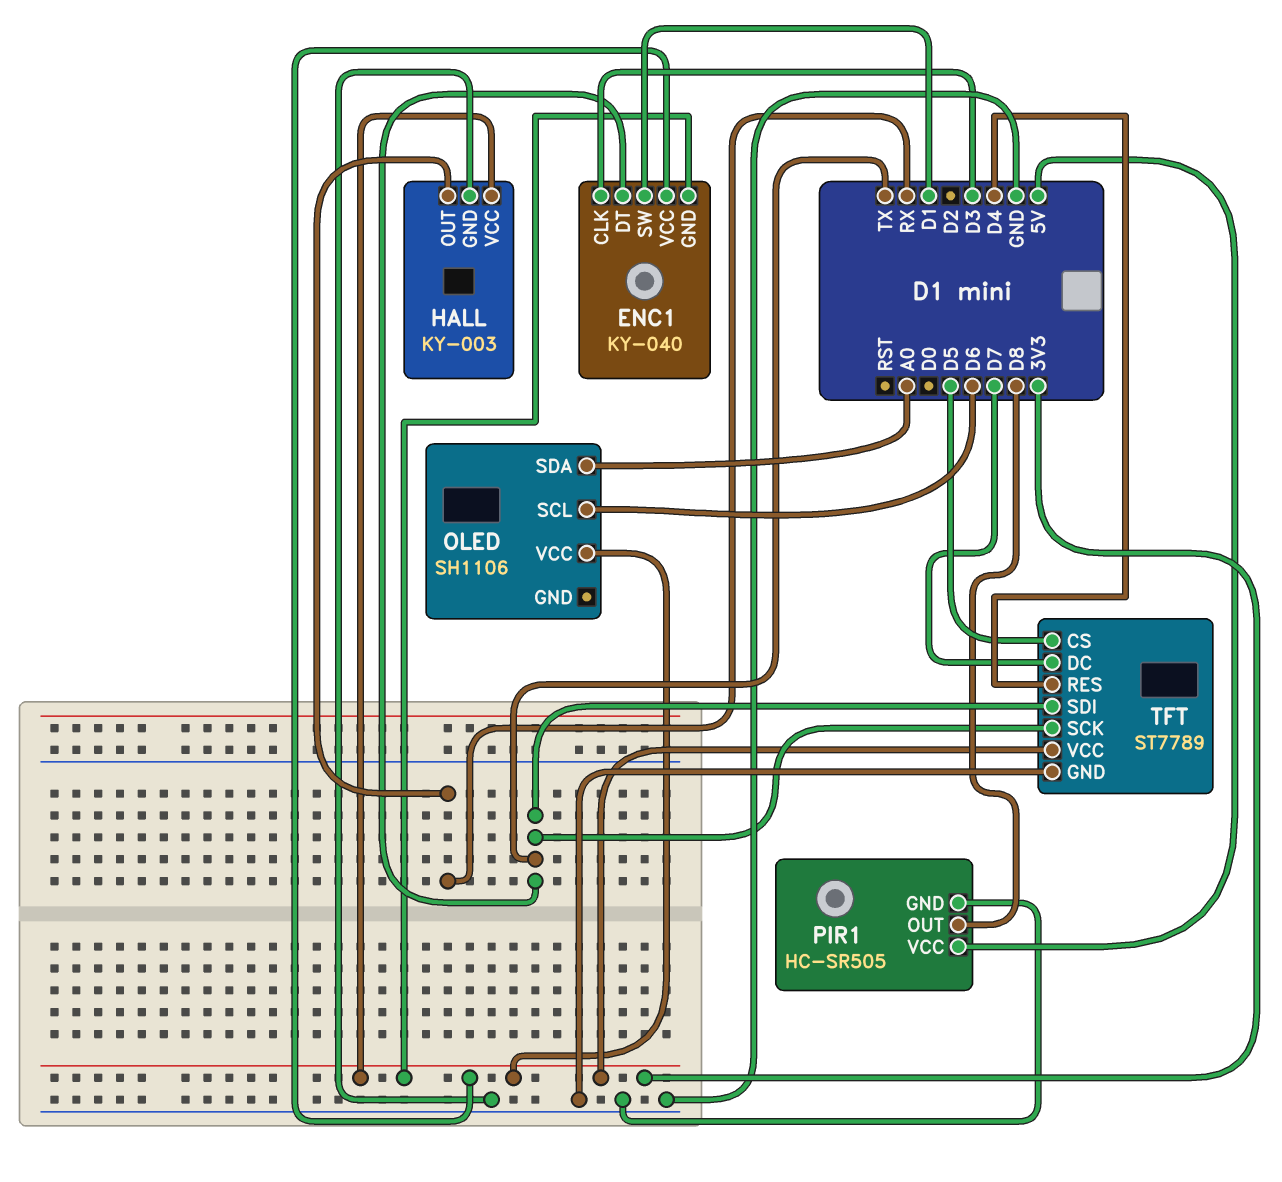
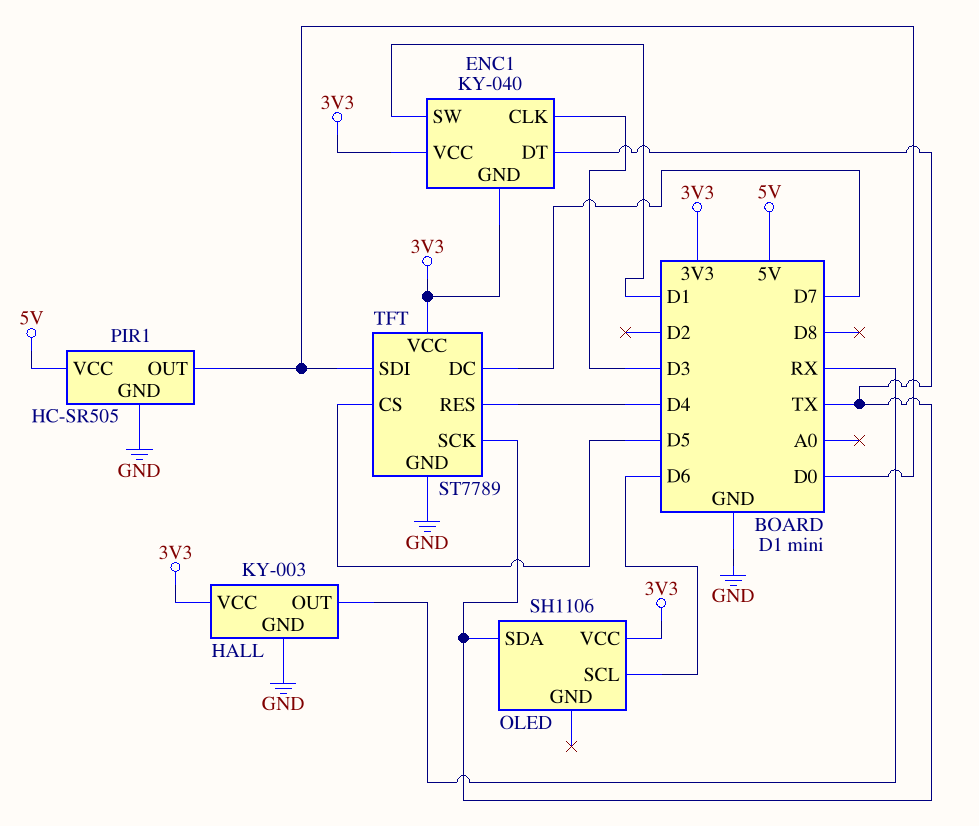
OLED pin SDA: A0 -> TX
PIR1 pin OUT: D8 -> D0
TFT pin SDI: TX -> D0

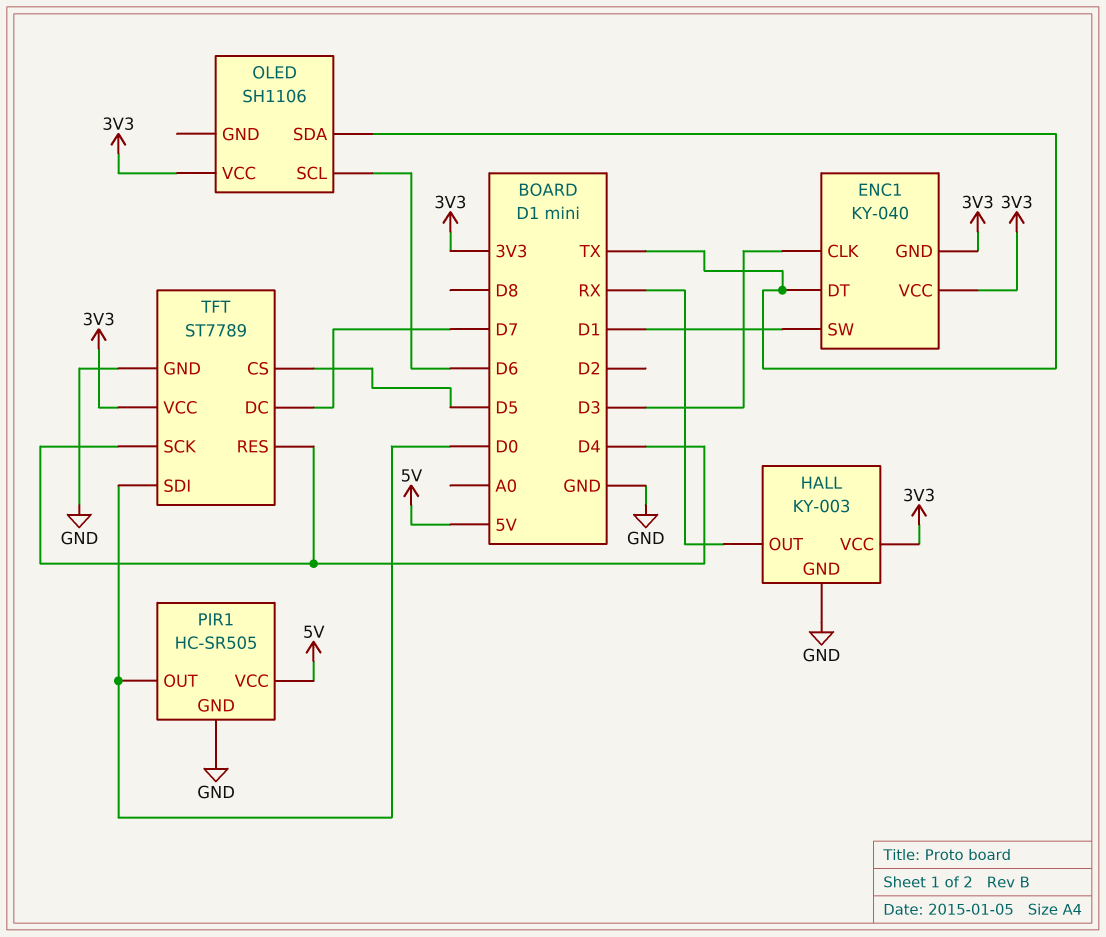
TFT pin SCK: TX -> D4

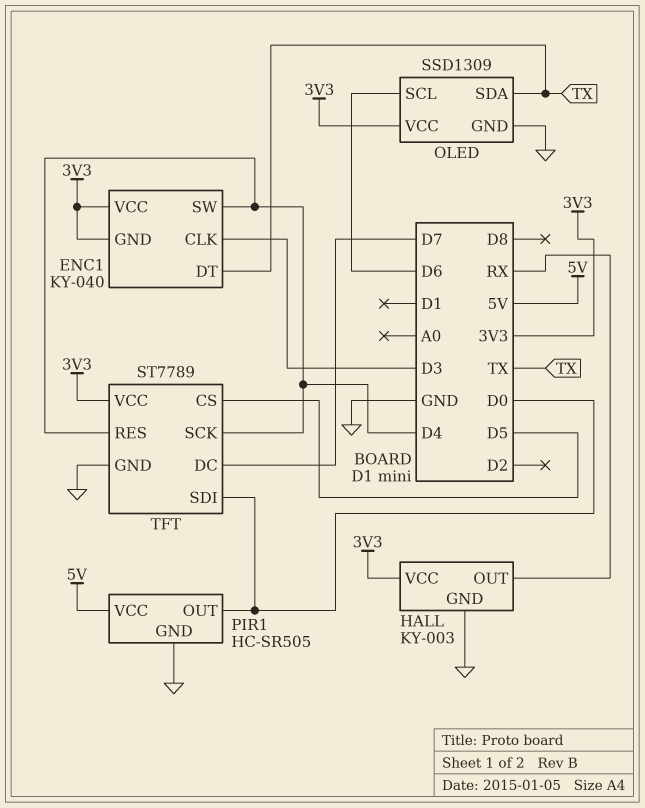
ENC1 pin SW: D1 -> D4
OLED: SH1106 -> SSD1309
OLED pin GND: none -> GND

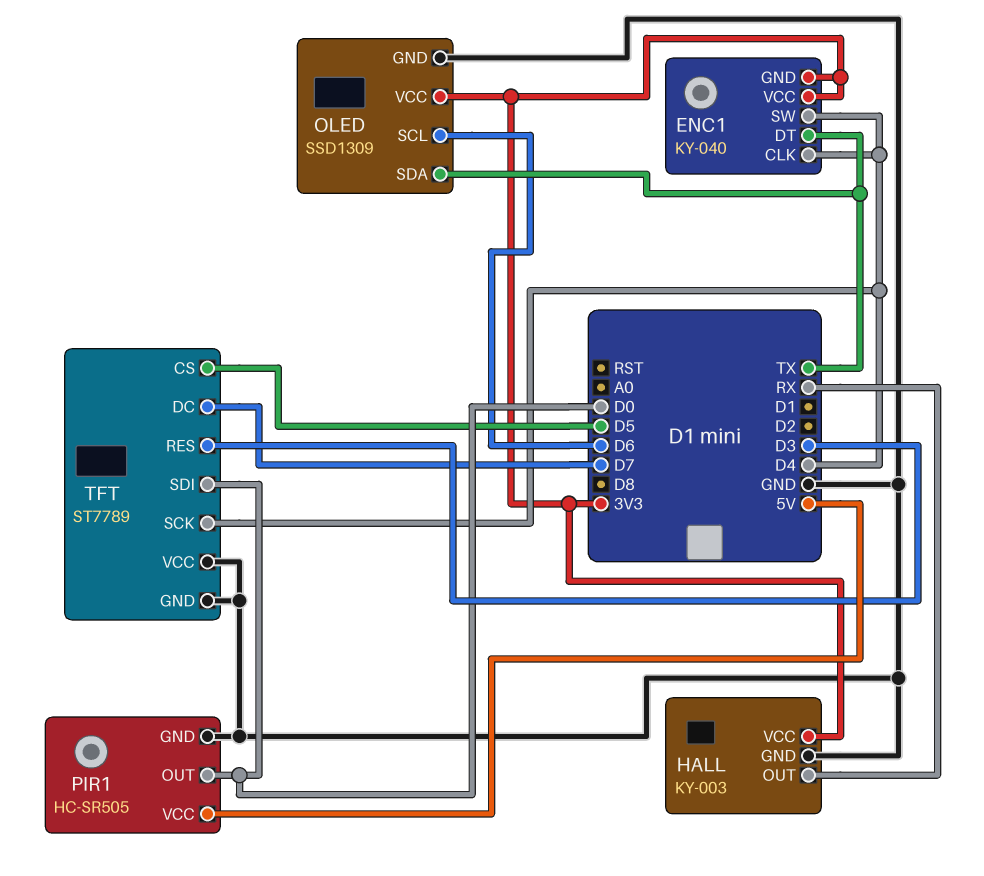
ENC1 pin CLK: D3 -> D4
TFT pin RES: D4 -> D3
TFT pin VCC: 3V3 -> GND

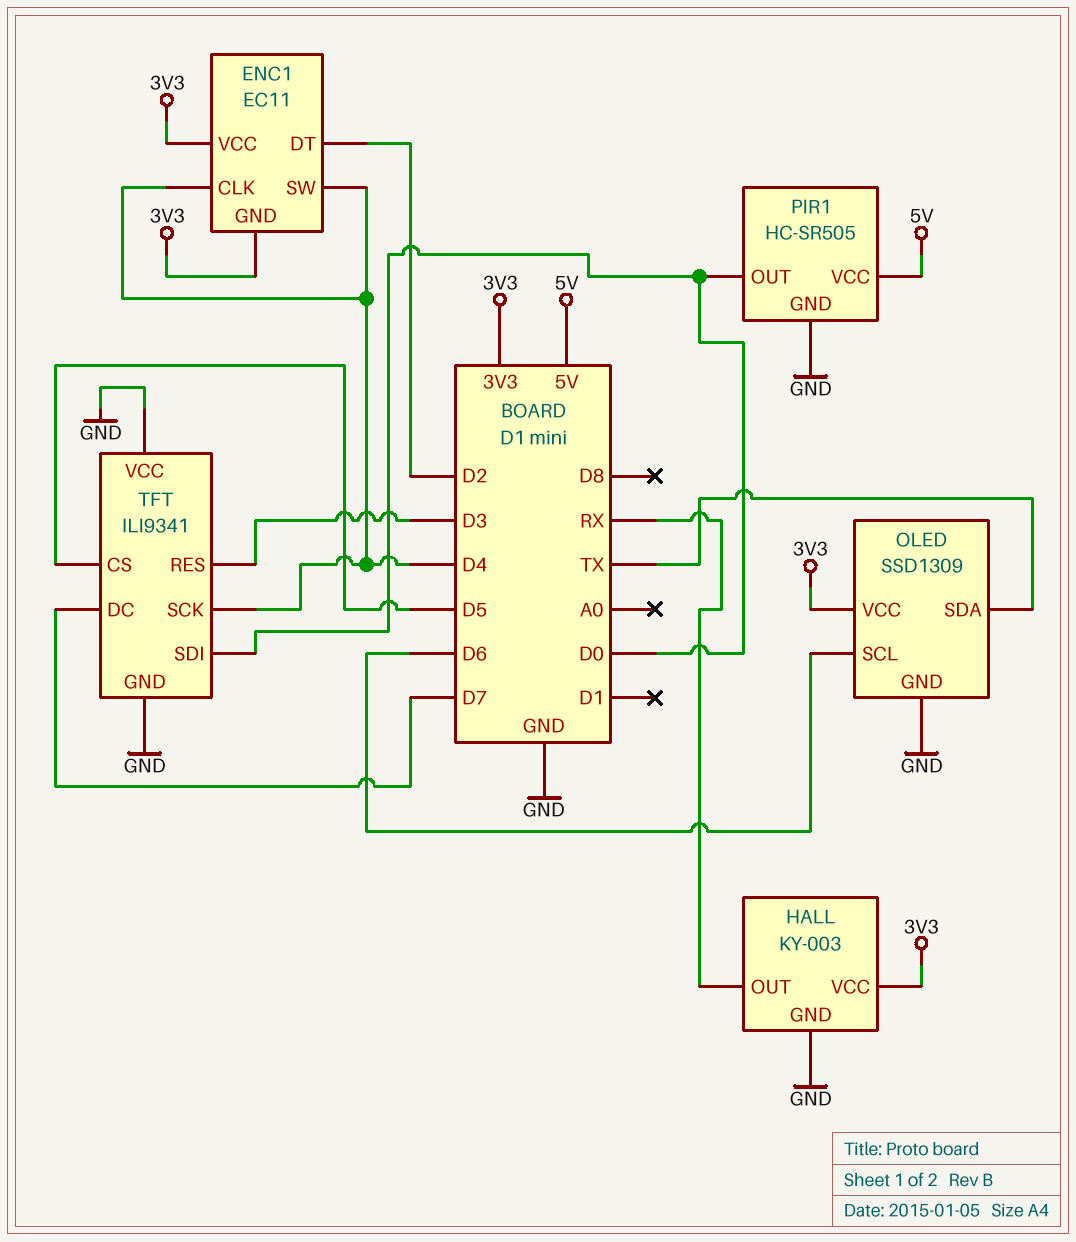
ENC1: KY-040 -> EC11
ENC1 pin DT: TX -> D2
TFT: ST7789 -> ILI9341

